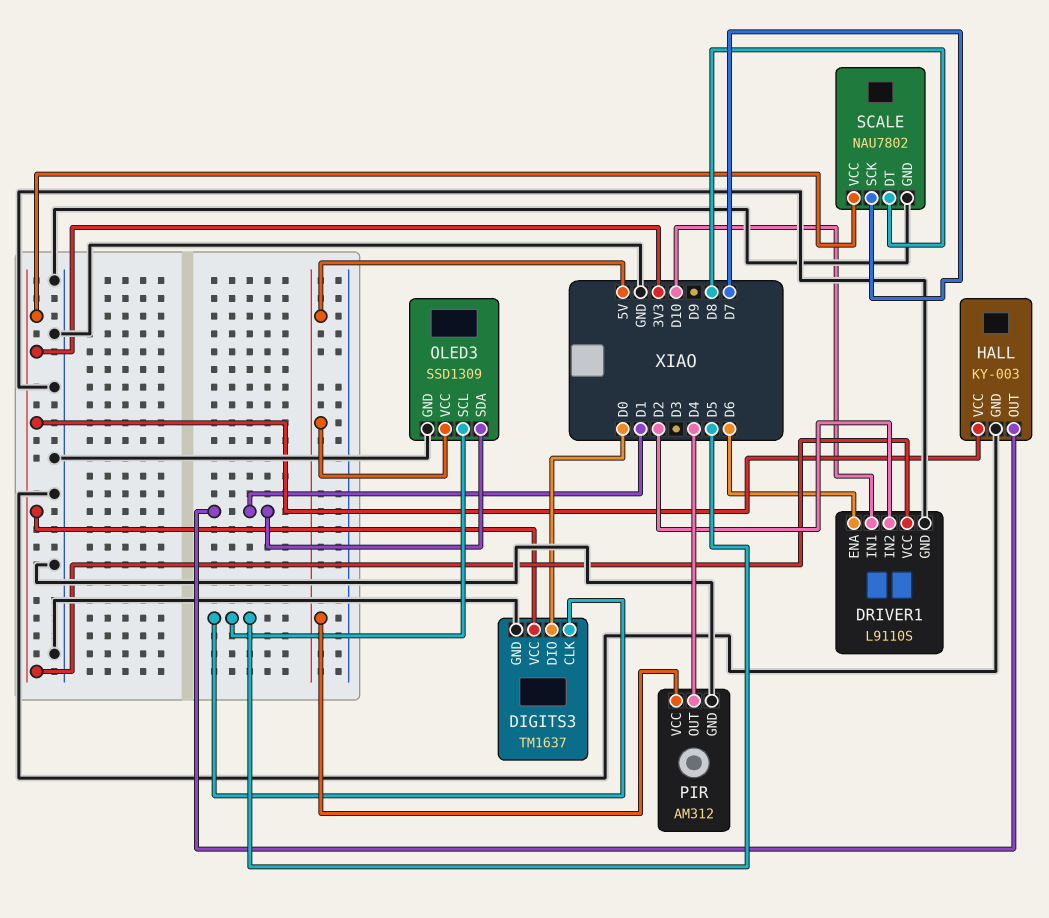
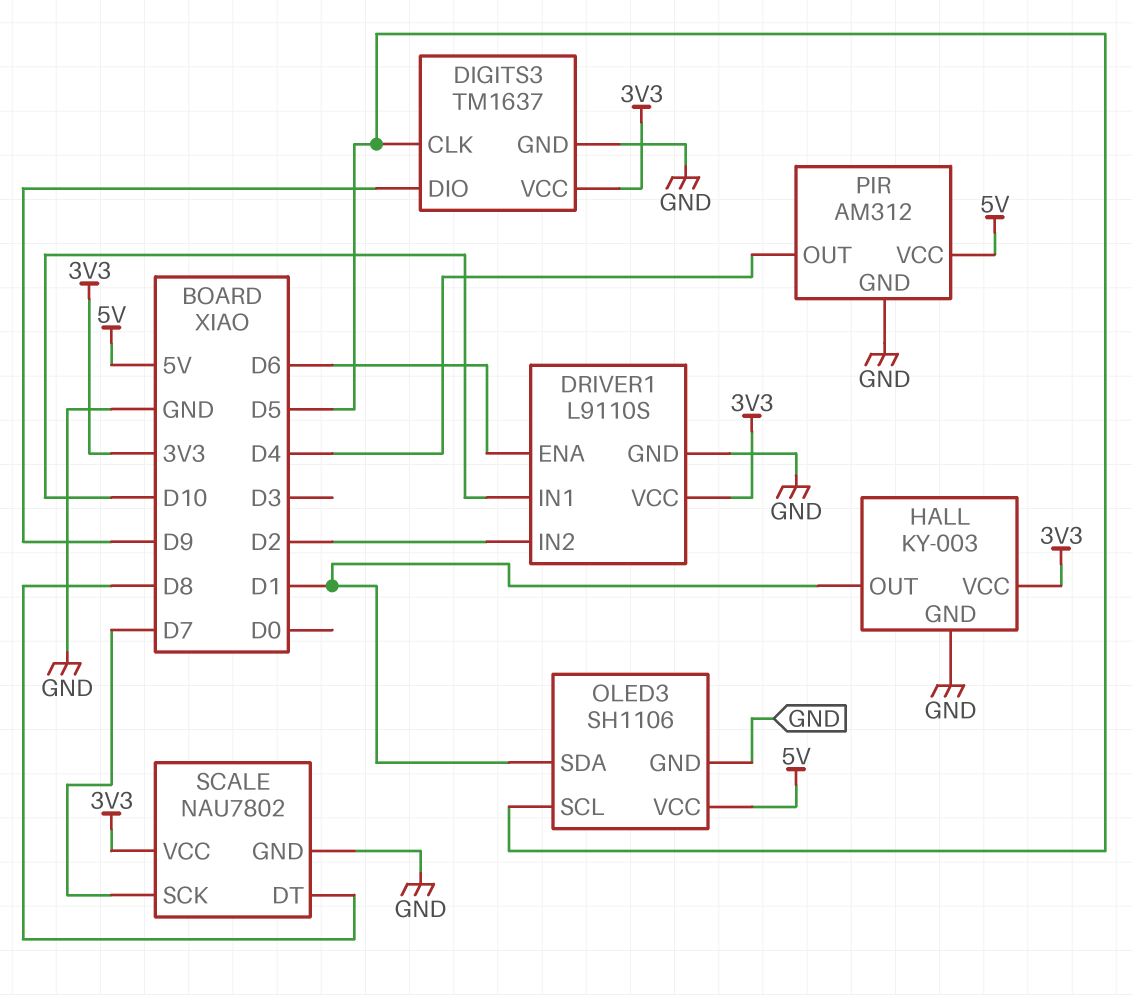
DIGITS3 pin DIO: D0 -> D9
OLED3: SSD1309 -> SH1106

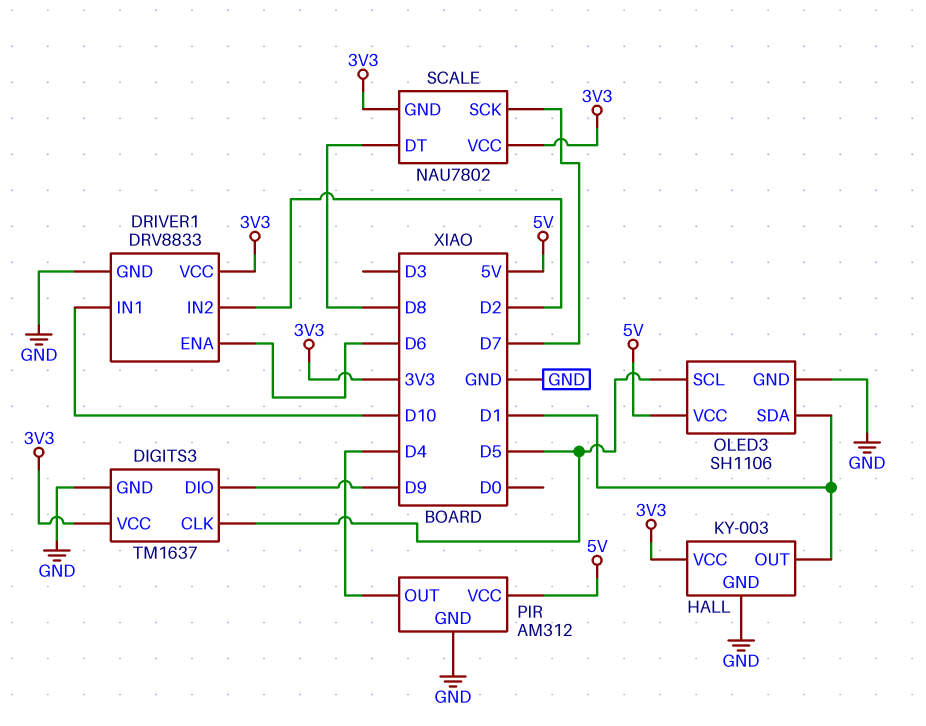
DRIVER1: L9110S -> DRV8833
SCALE pin GND: GND -> 3V3

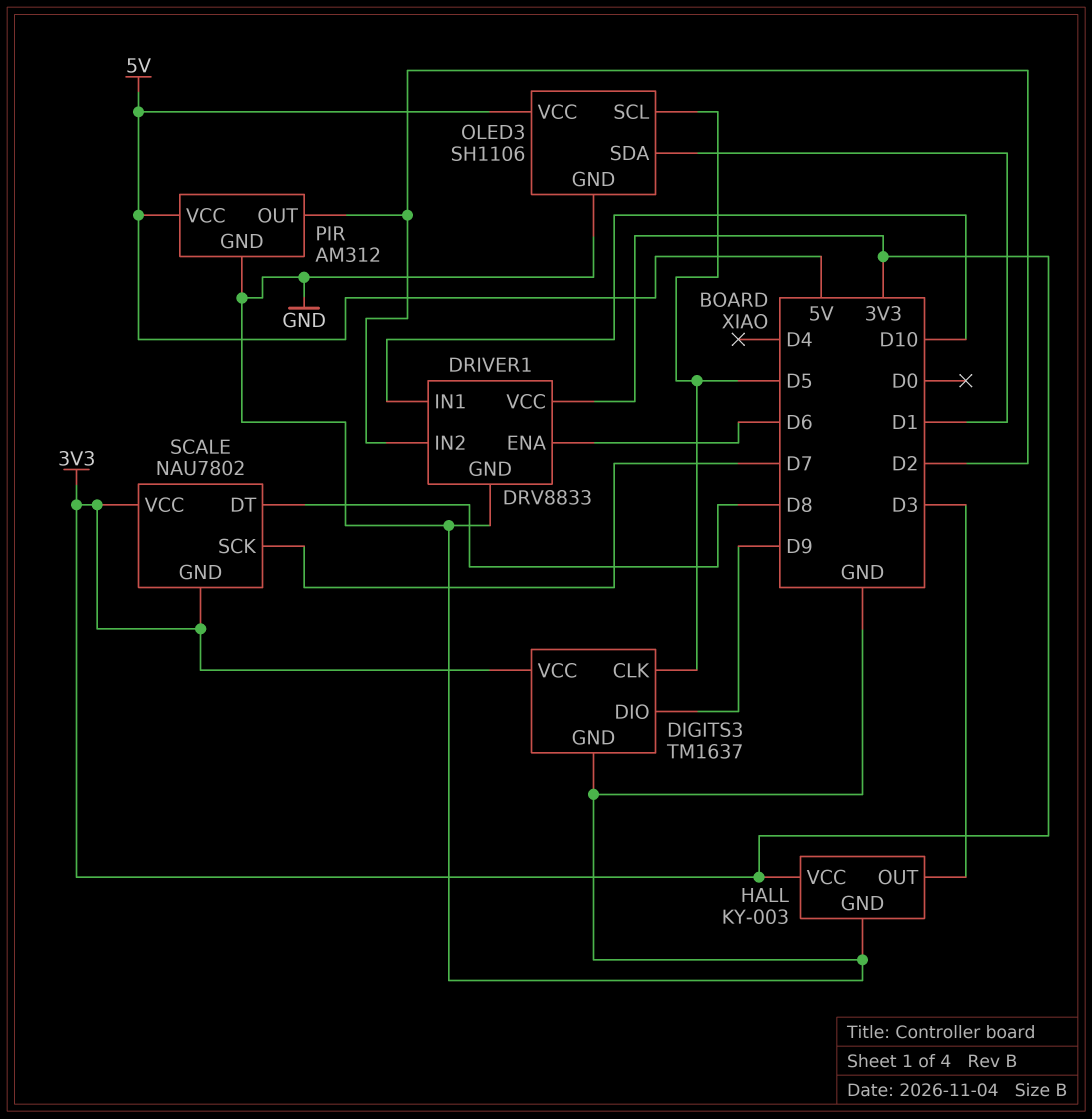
HALL pin OUT: D1 -> D3
PIR pin OUT: D4 -> D2

